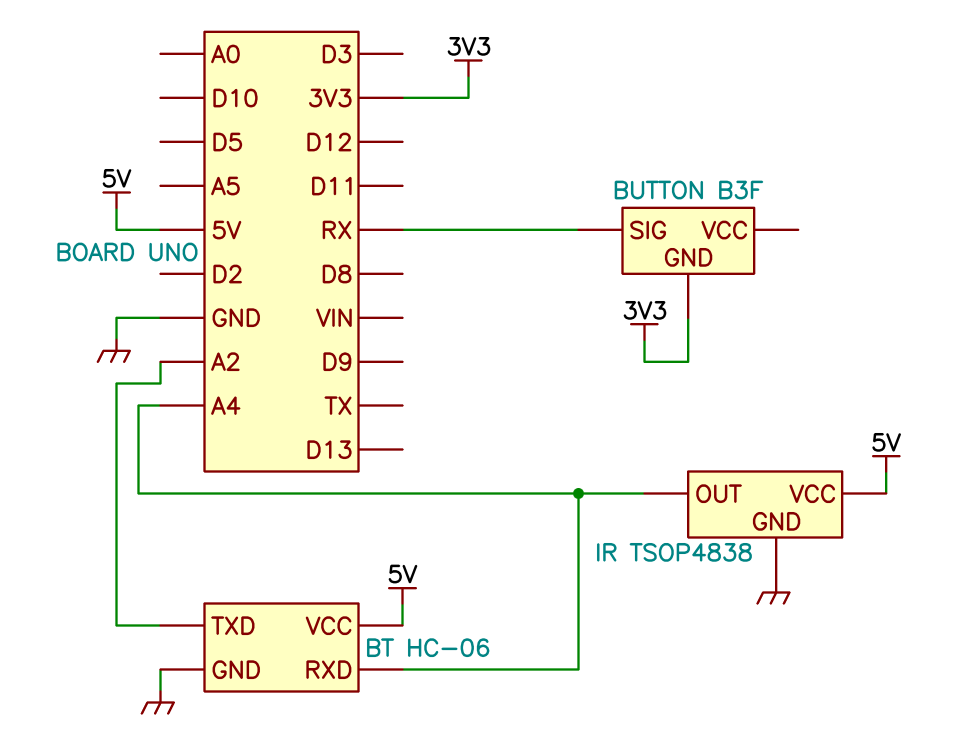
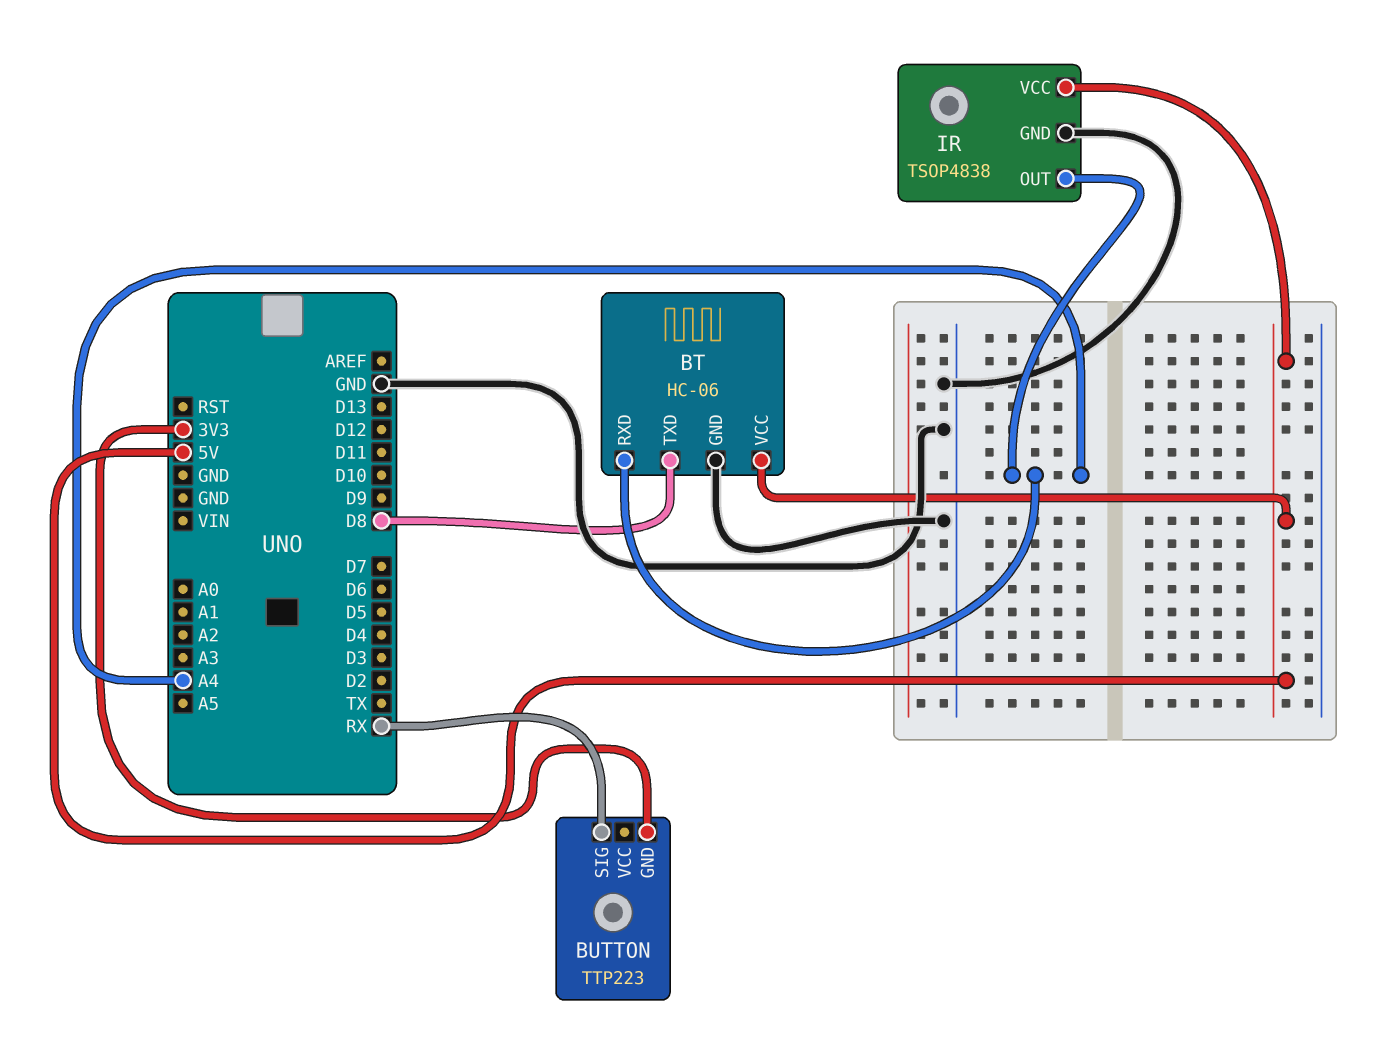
BT pin TXD: A2 -> D8
BUTTON: B3F -> TTP223

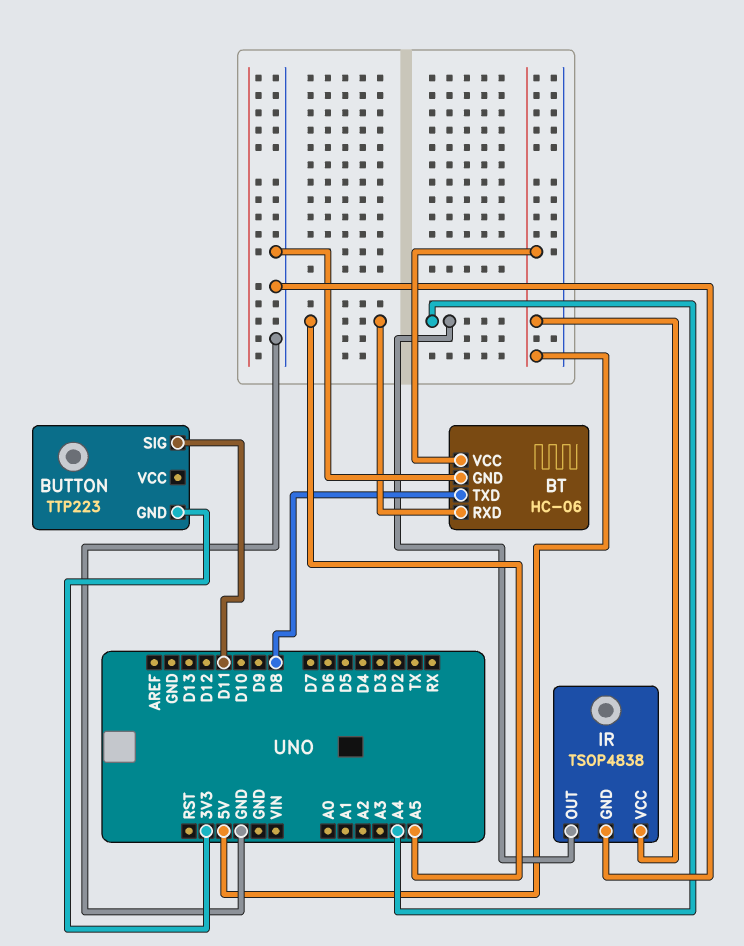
BT pin RXD: A4 -> A5
BUTTON pin SIG: RX -> D11

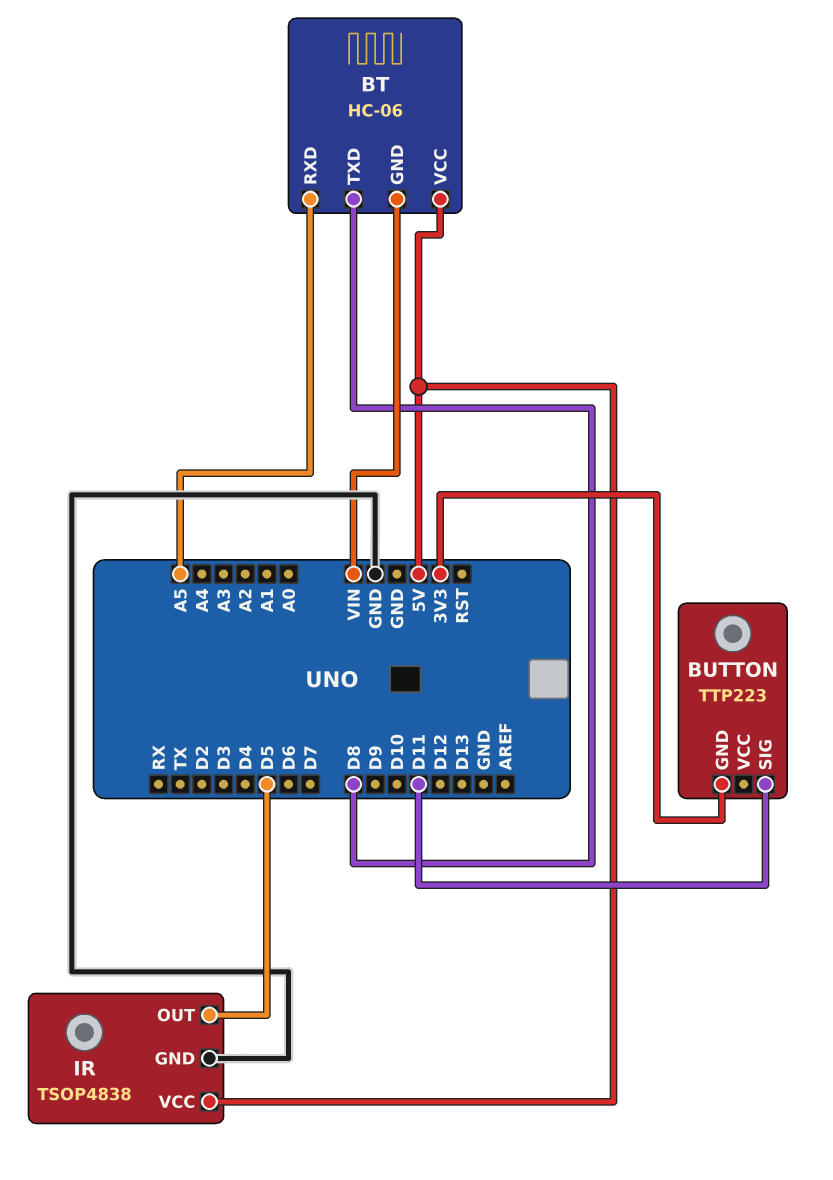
BT pin GND: GND -> VIN
IR pin OUT: A4 -> D5

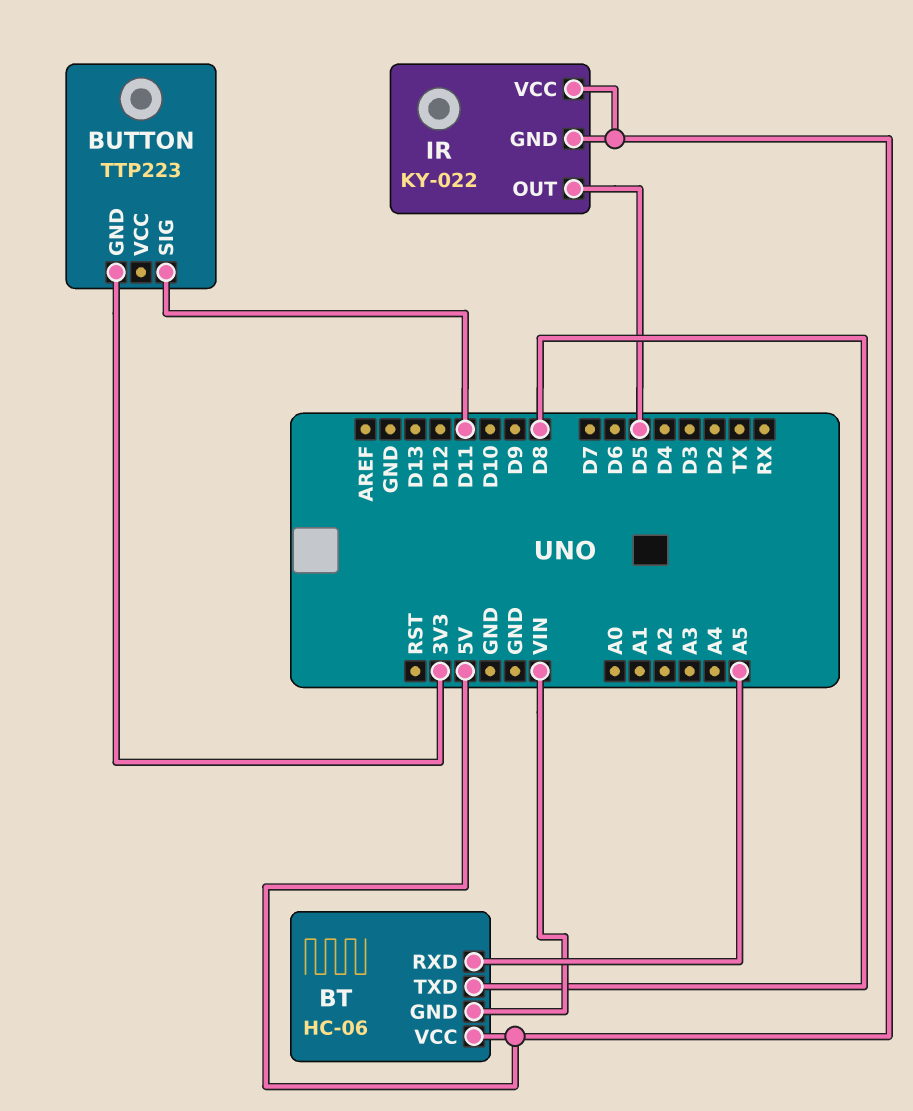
IR: TSOP4838 -> KY-022
IR pin GND: GND -> 5V

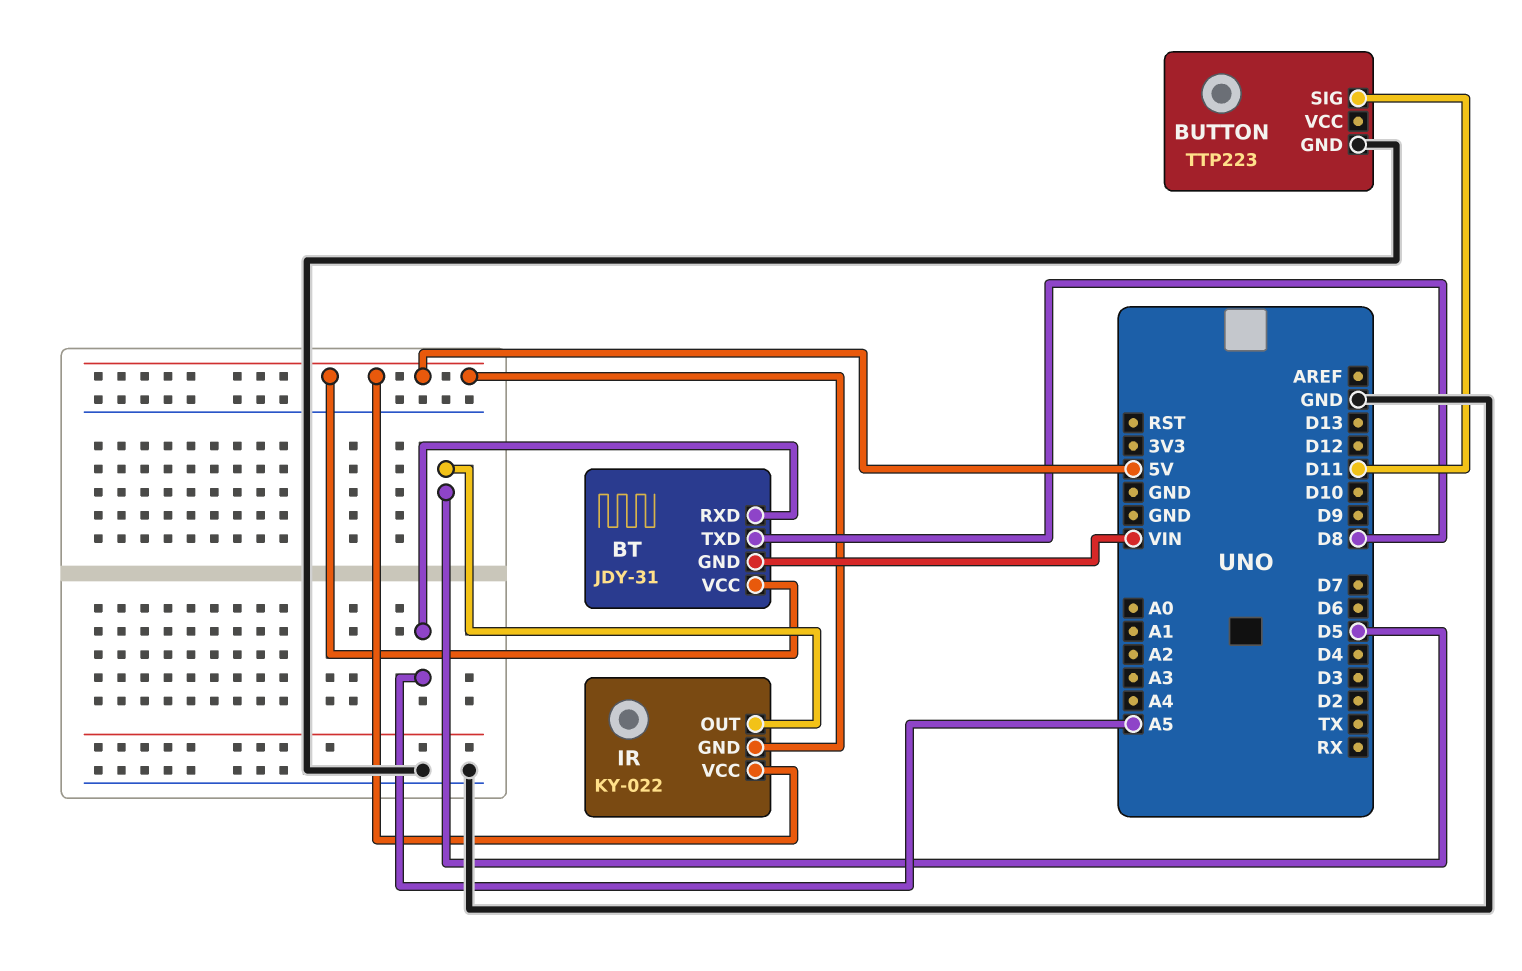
BT: HC-06 -> JDY-31
BUTTON pin GND: 3V3 -> GND

